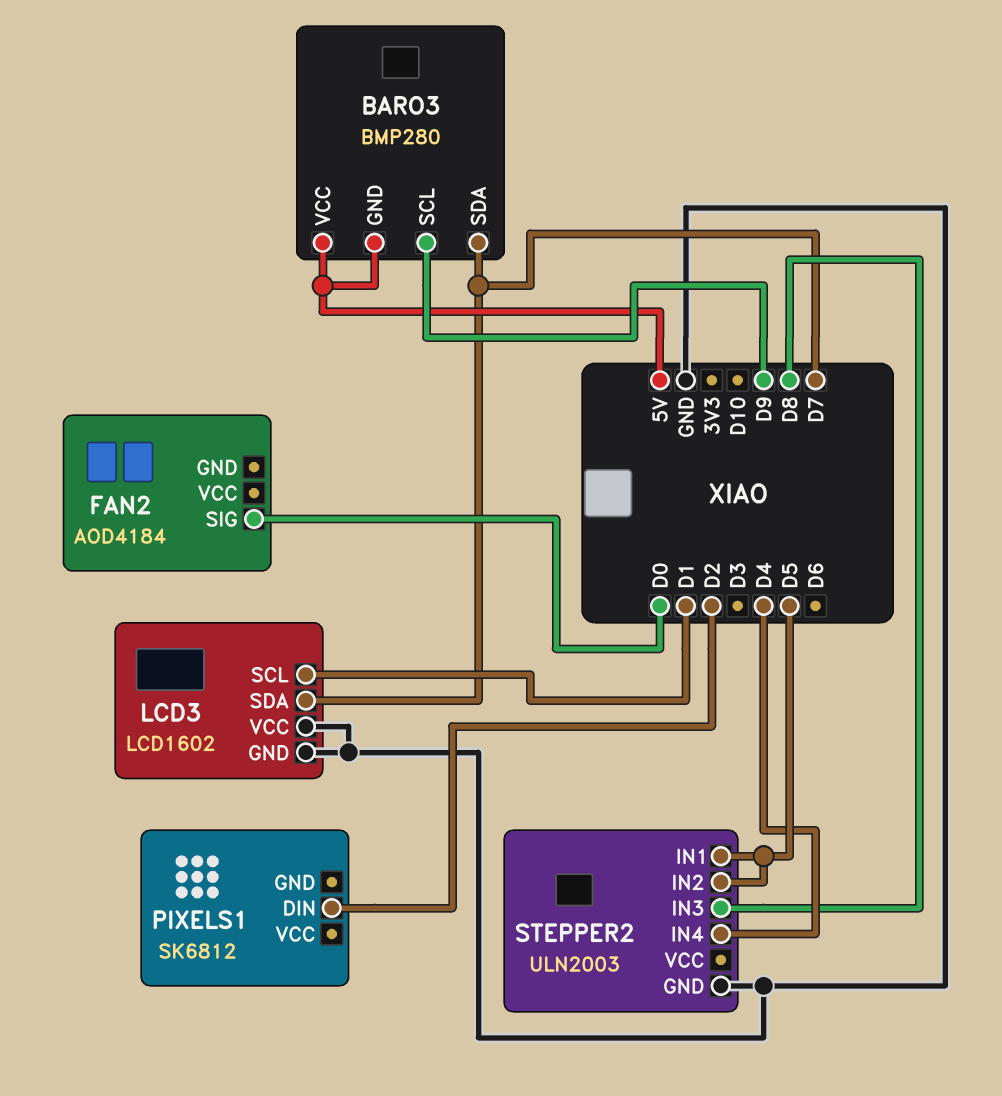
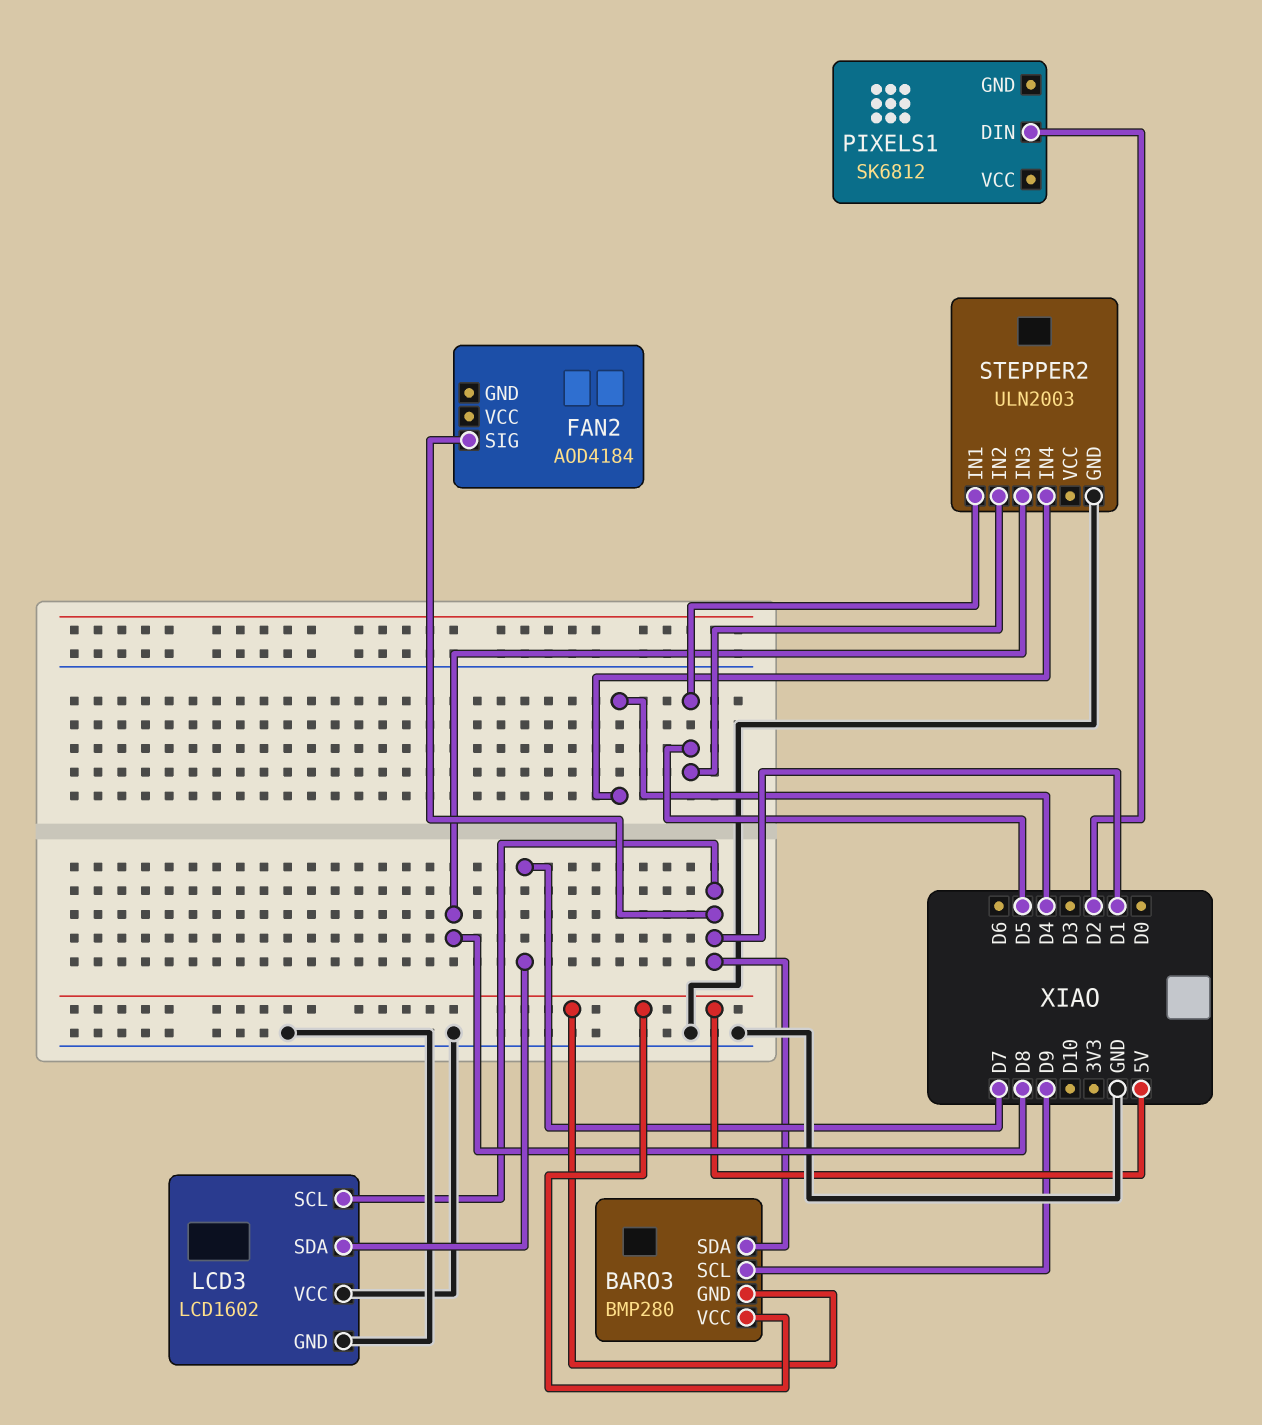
BARO3 pin SDA: D7 -> D1
FAN2 pin SIG: D0 -> D1

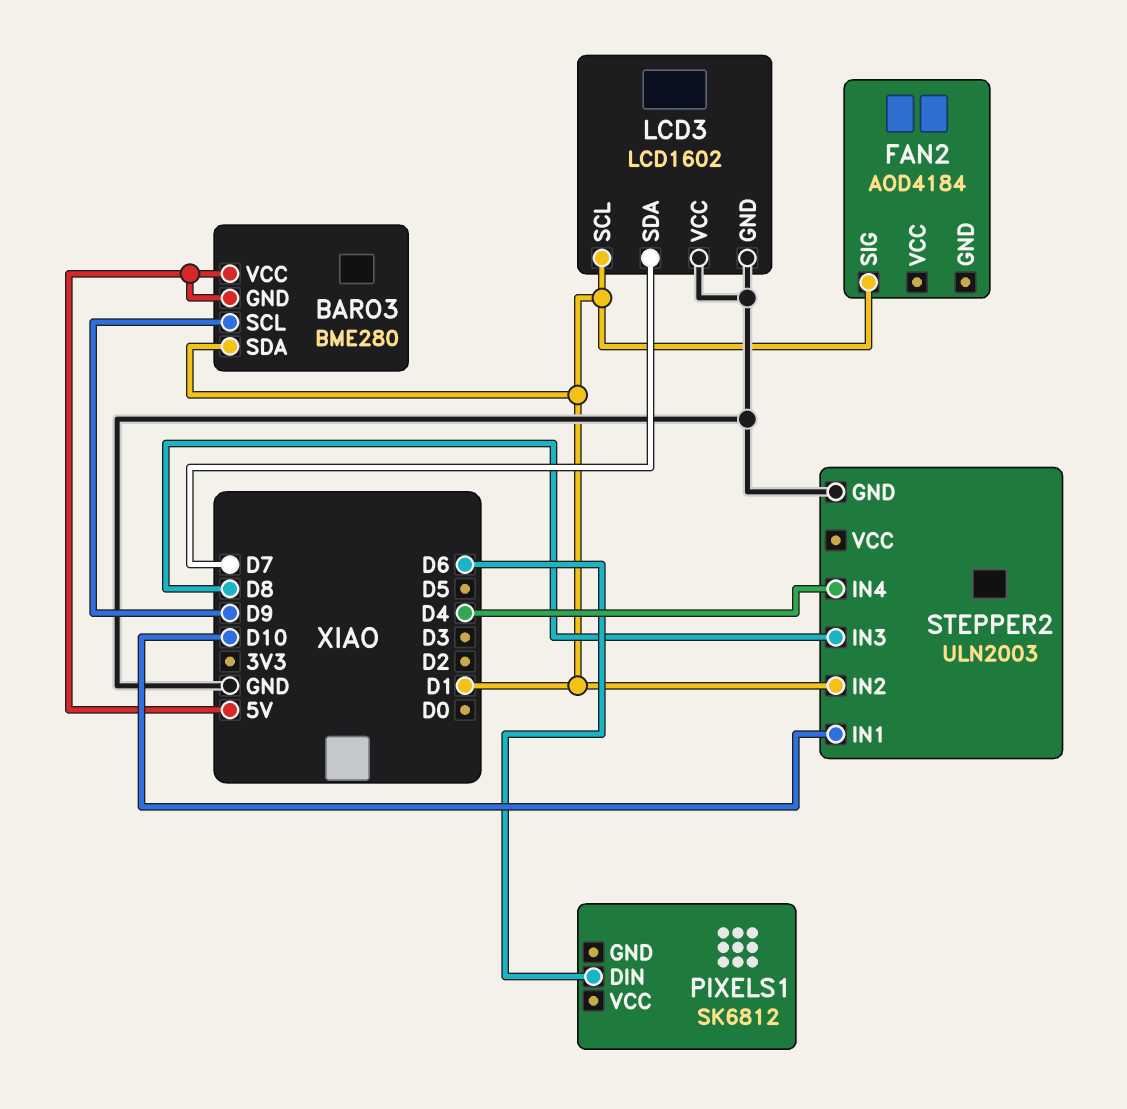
BARO3: BMP280 -> BME280
PIXELS1 pin DIN: D2 -> D6
STEPPER2 pin IN1: D5 -> D10
STEPPER2 pin IN2: D5 -> D1

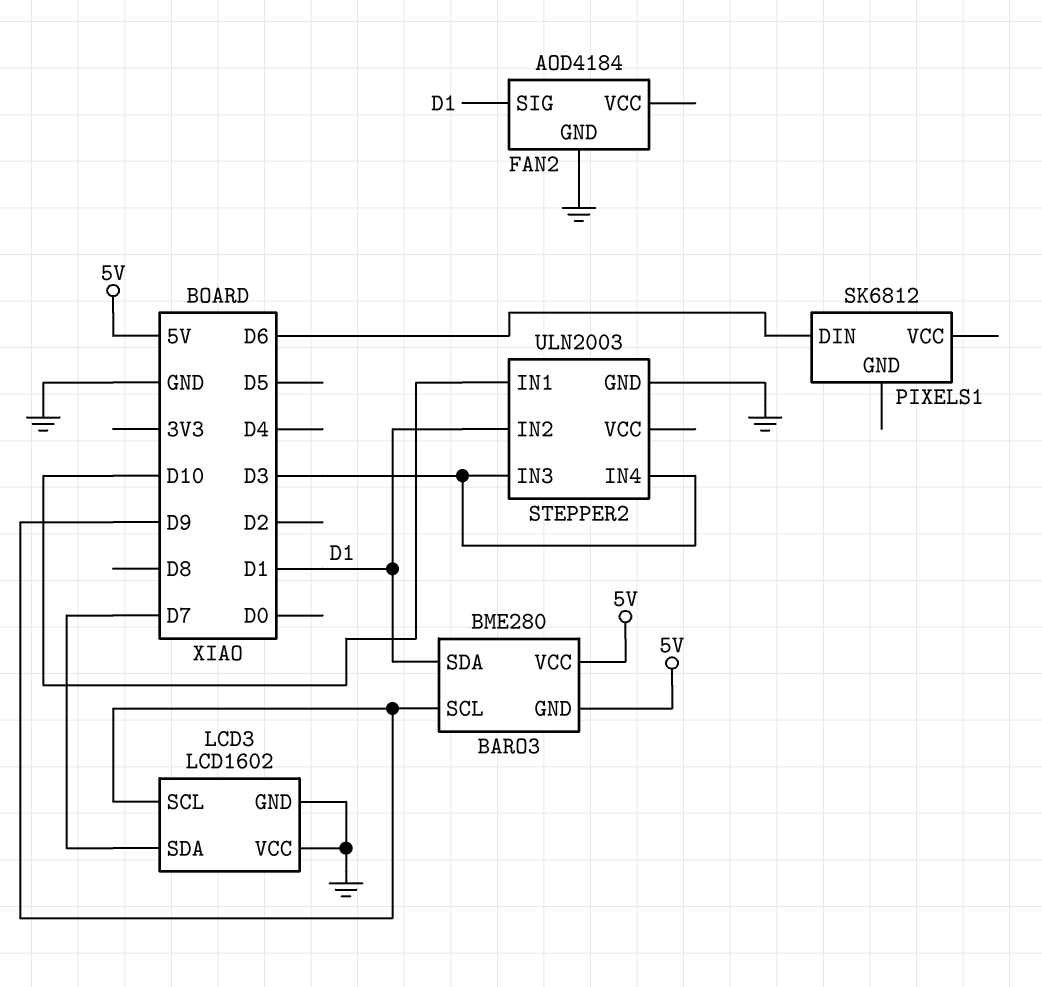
FAN2 pin GND: none -> GND
LCD3 pin SCL: D1 -> D9
STEPPER2 pin IN3: D8 -> D3
STEPPER2 pin IN4: D4 -> D3

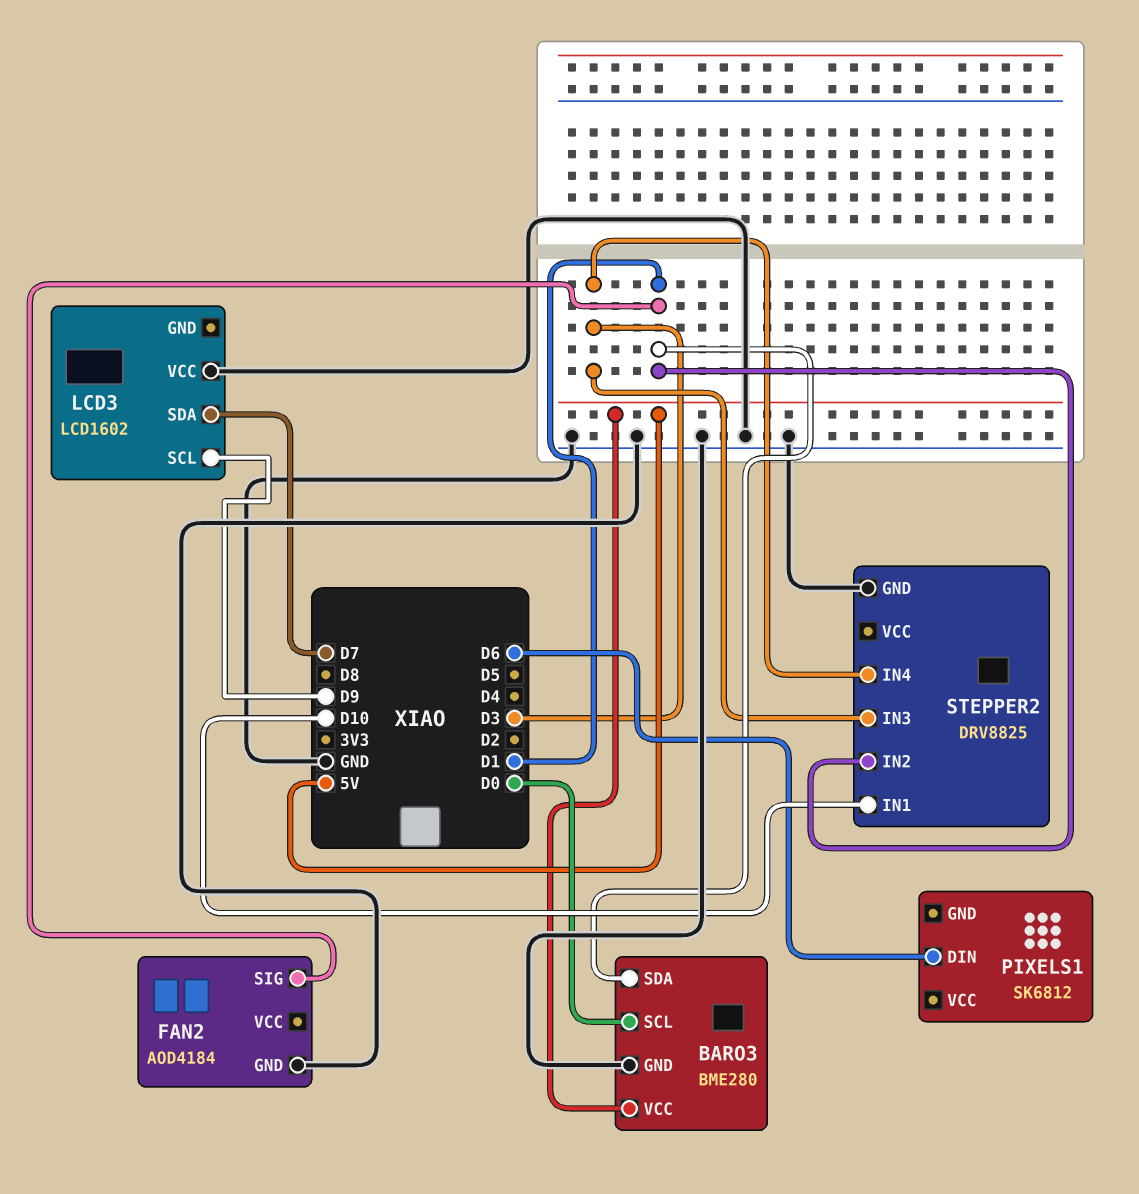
BARO3 pin GND: 5V -> GND
BARO3 pin SCL: D9 -> D0
LCD3 pin GND: GND -> none
STEPPER2: ULN2003 -> DRV8825

